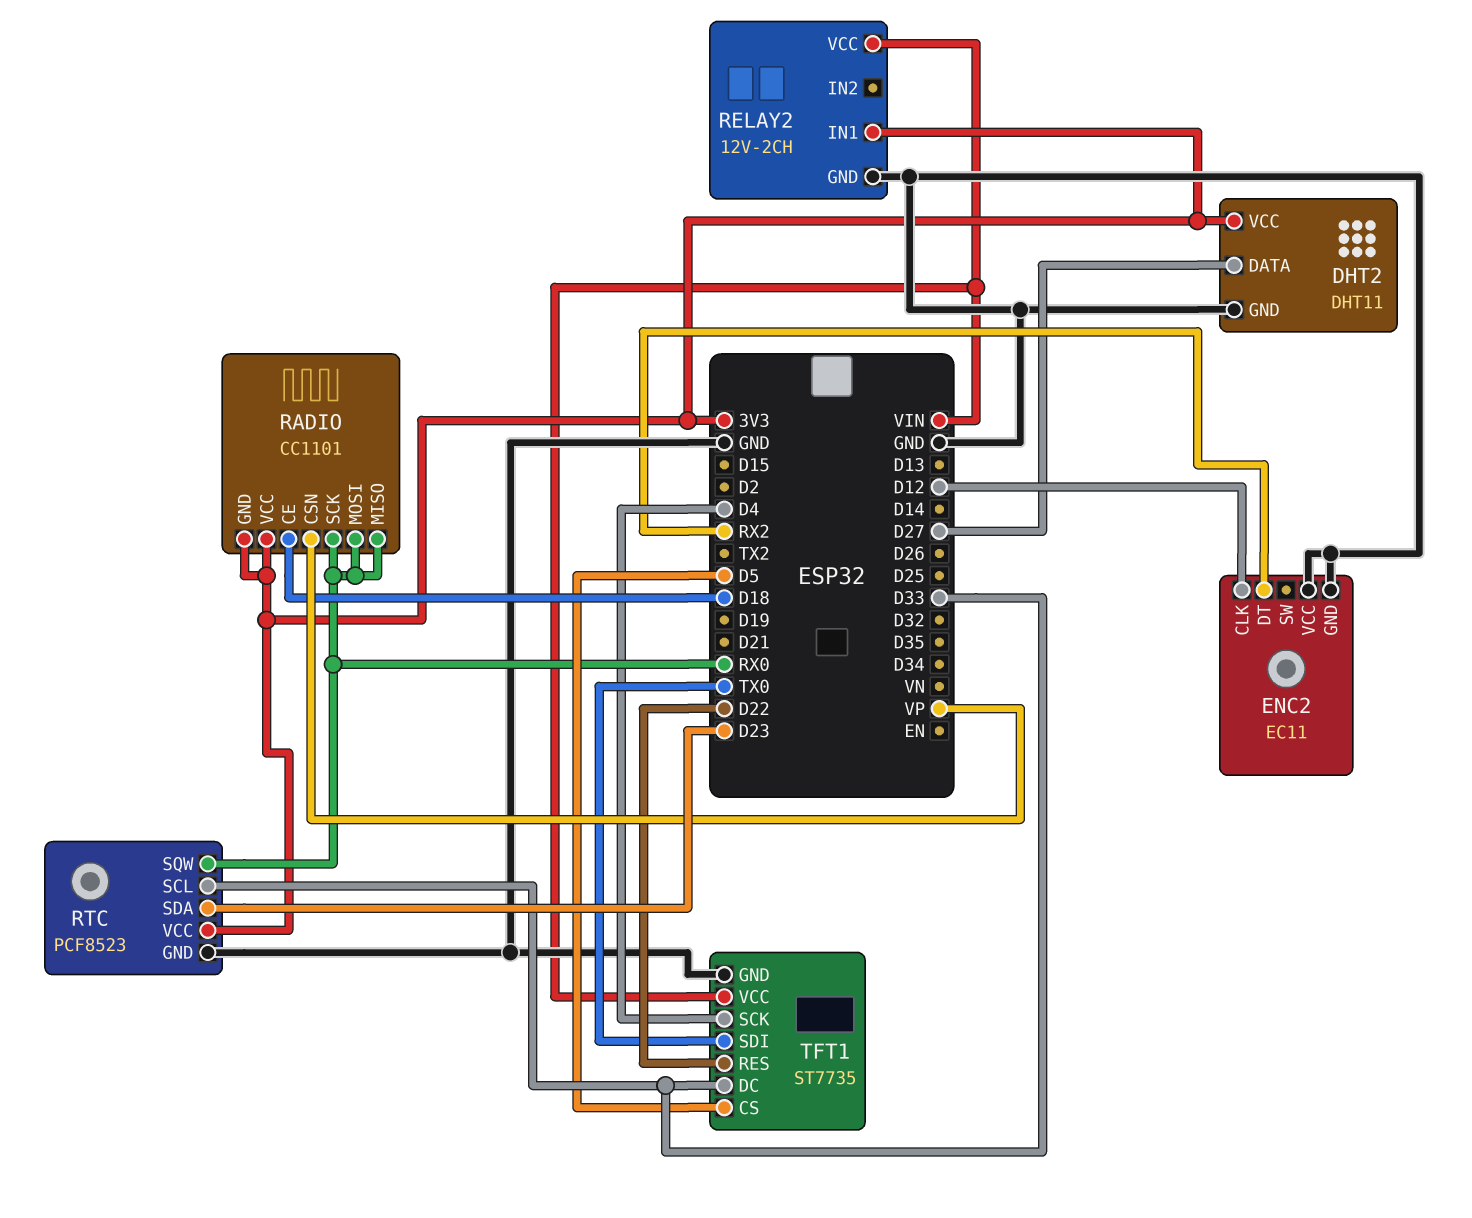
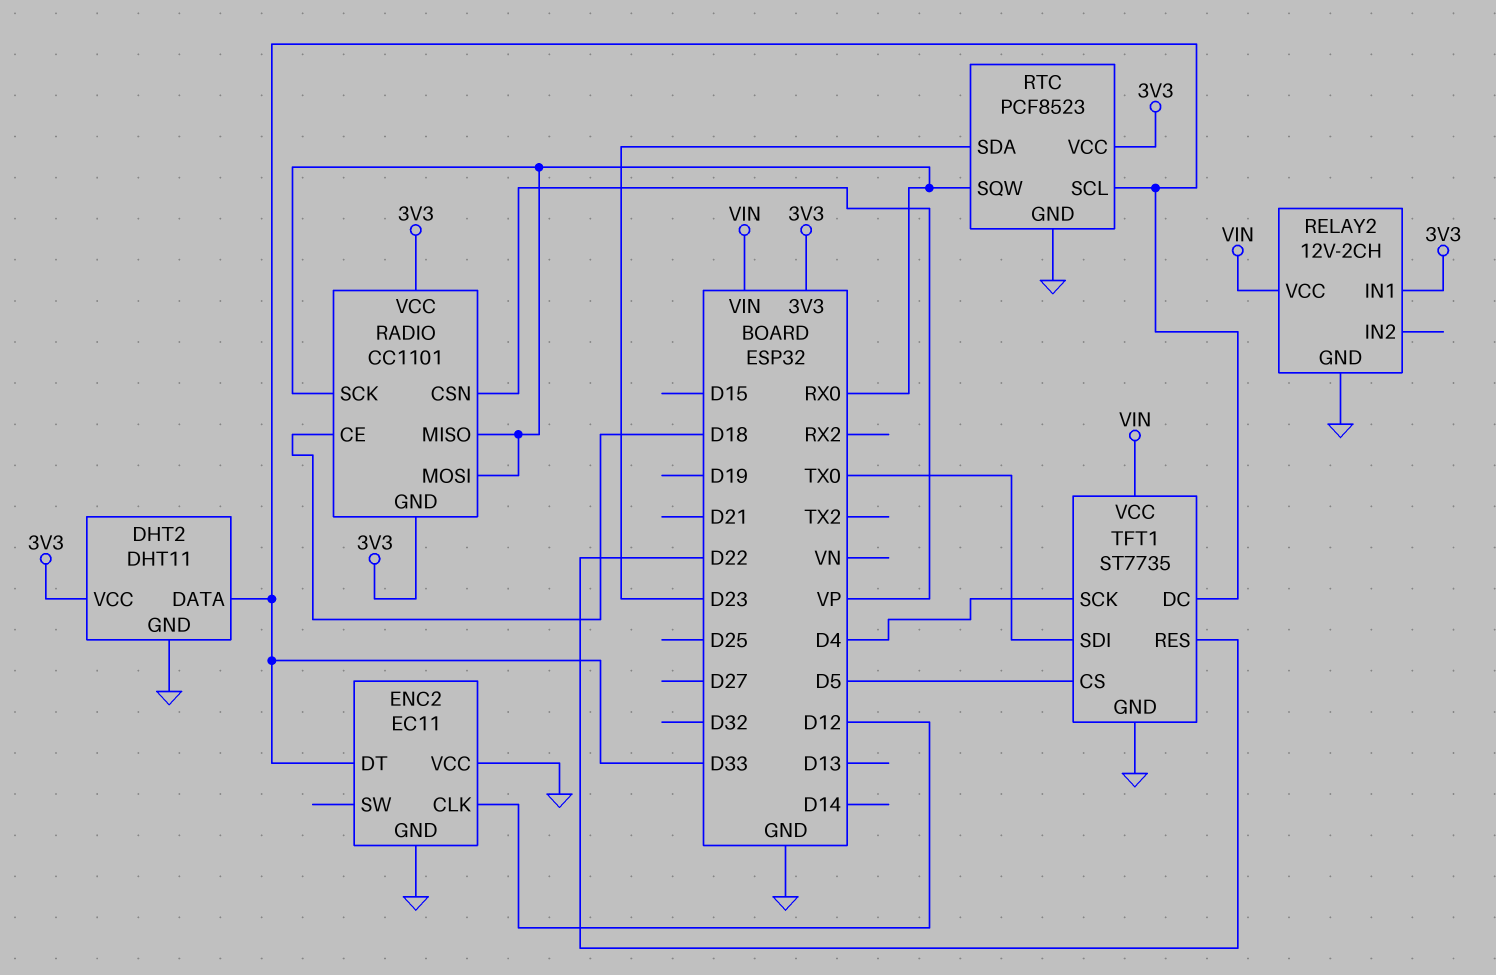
DHT2 pin DATA: D27 -> D33
ENC2 pin DT: RX2 -> D33

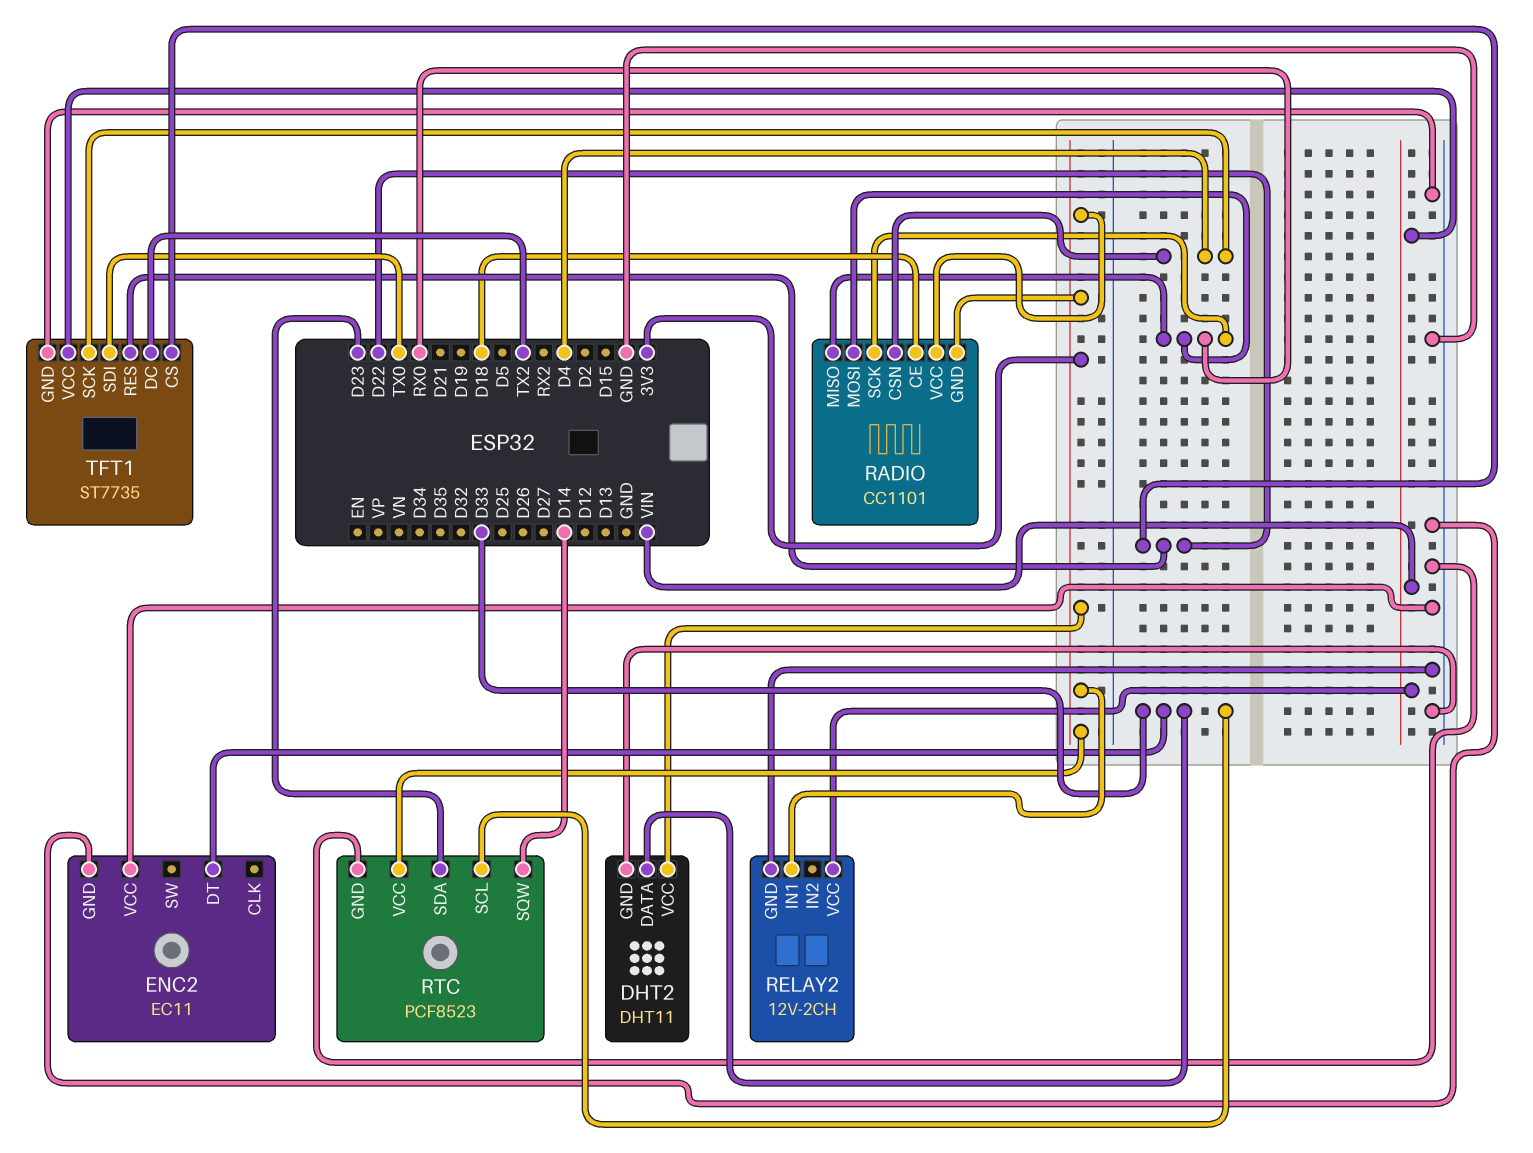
ENC2 pin CLK: D12 -> none
RADIO pin CSN: VP -> D4
RTC pin SQW: RX0 -> D14
TFT1 pin CS: D5 -> D22
TFT1 pin DC: D33 -> TX2

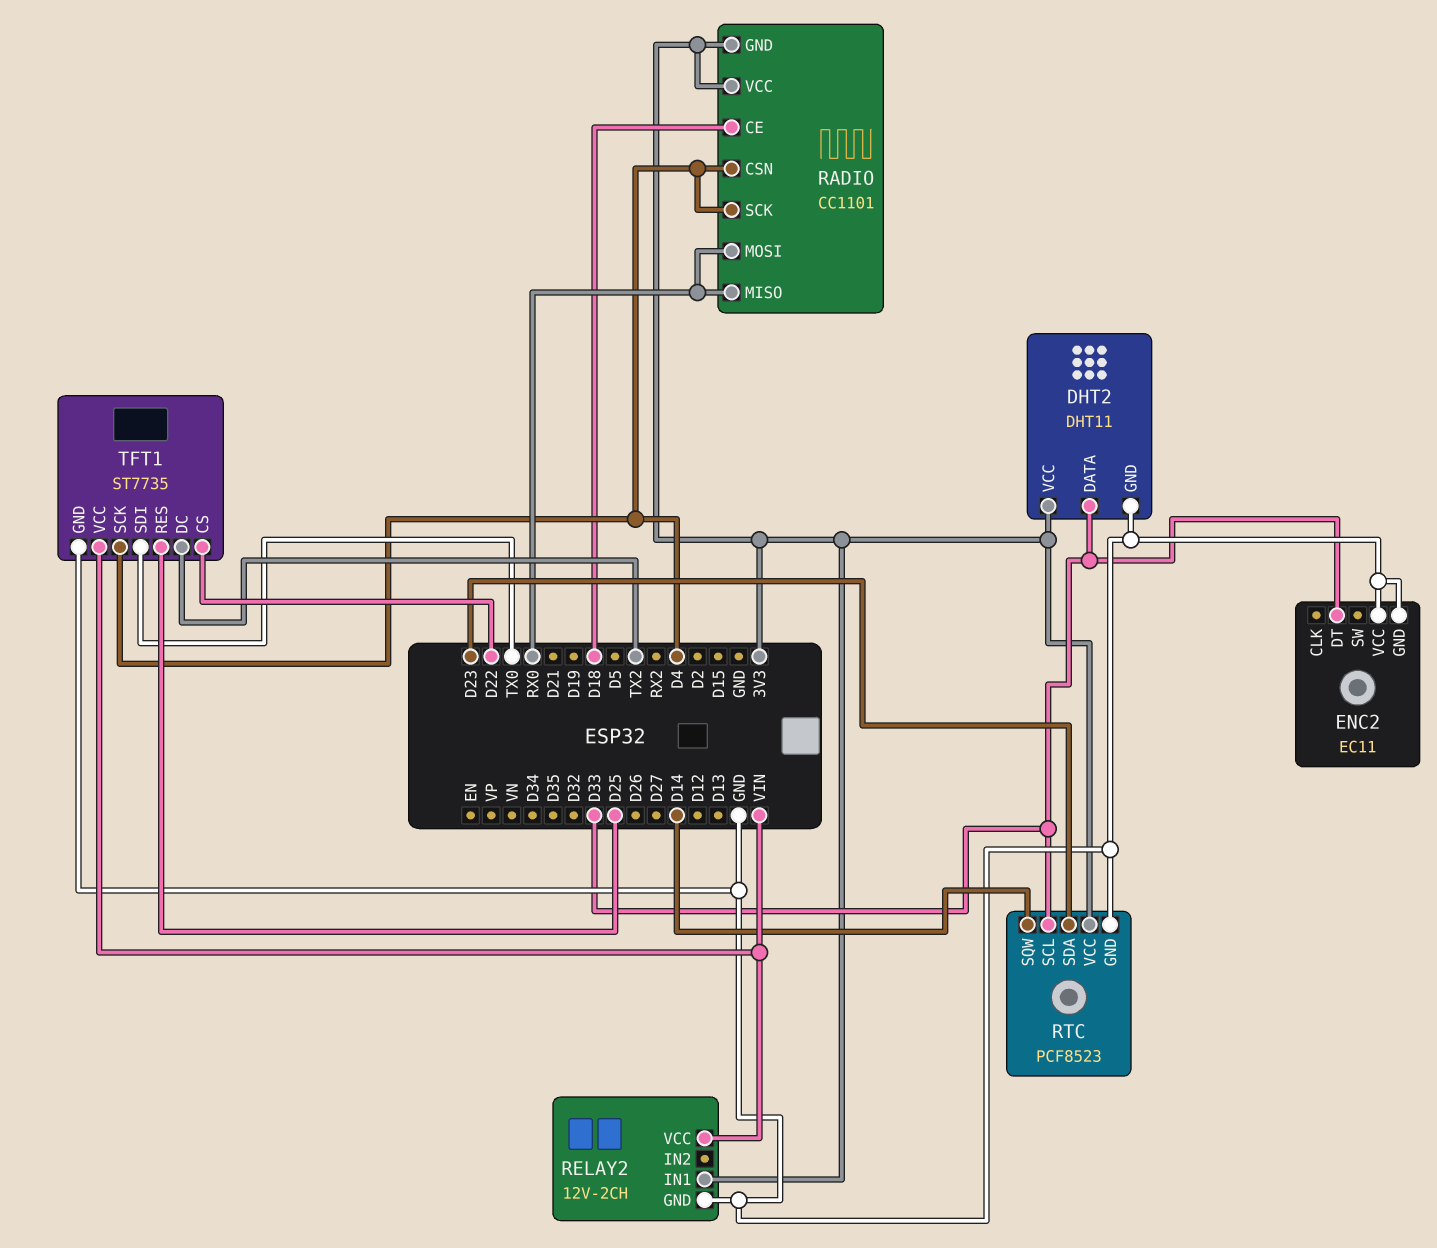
RADIO pin SCK: RX0 -> D4
TFT1 pin RES: D22 -> D25

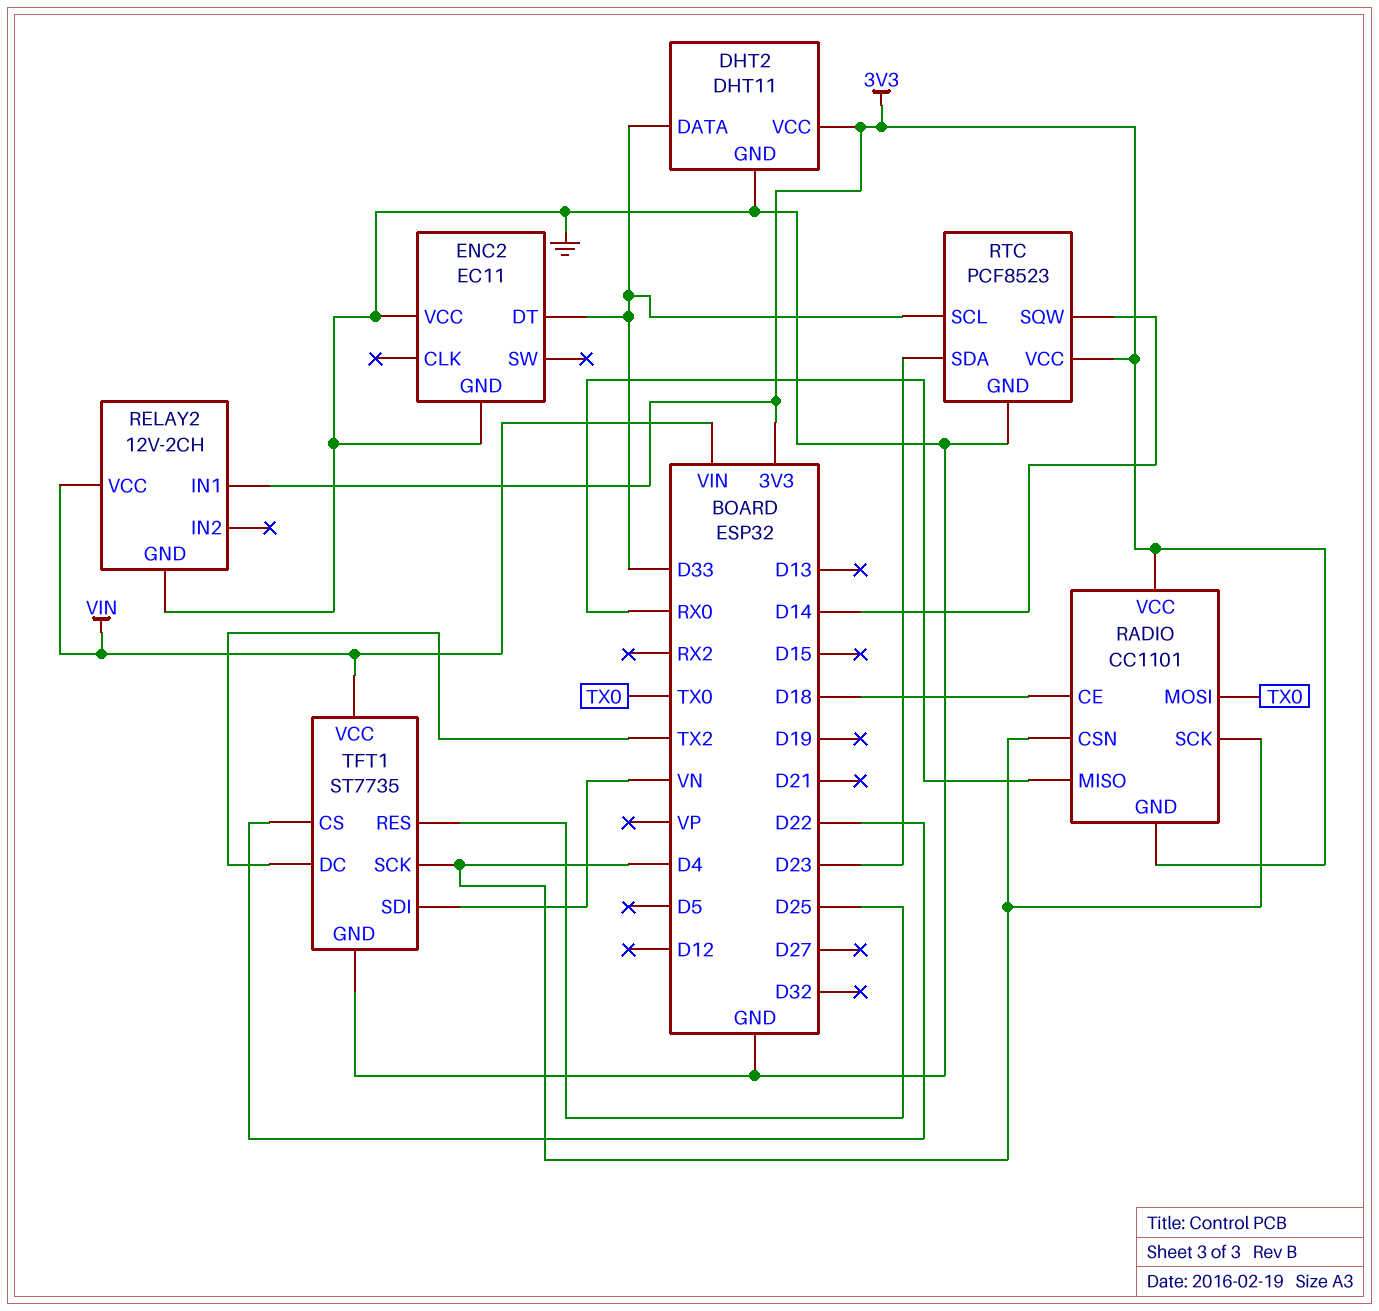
RADIO pin MOSI: RX0 -> TX0
TFT1 pin SDI: TX0 -> VN

